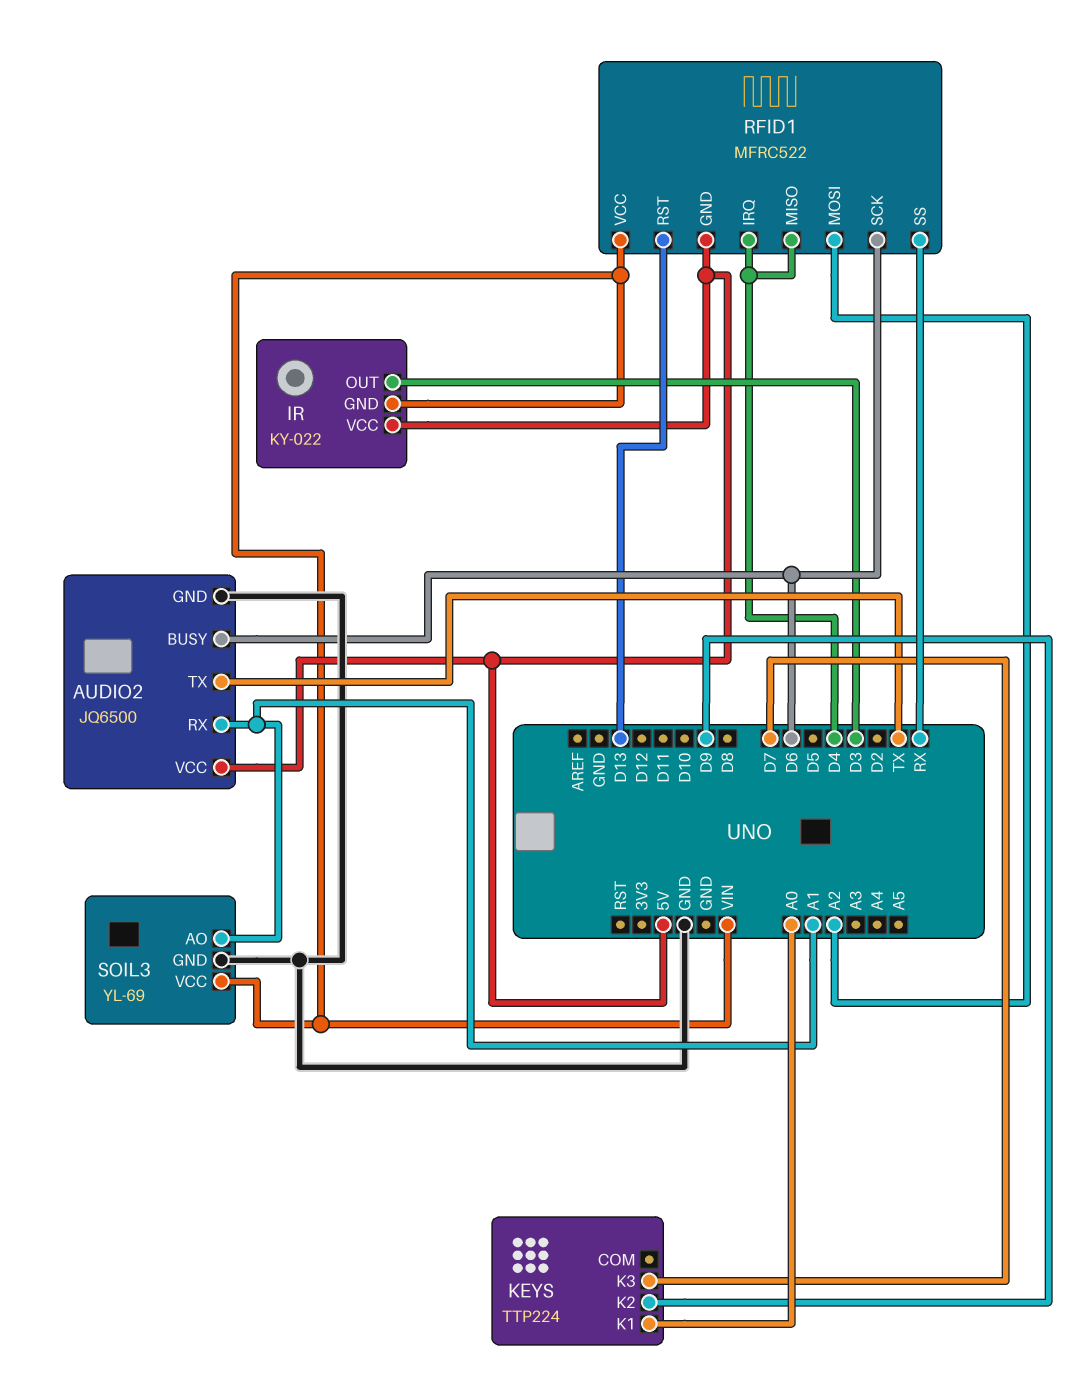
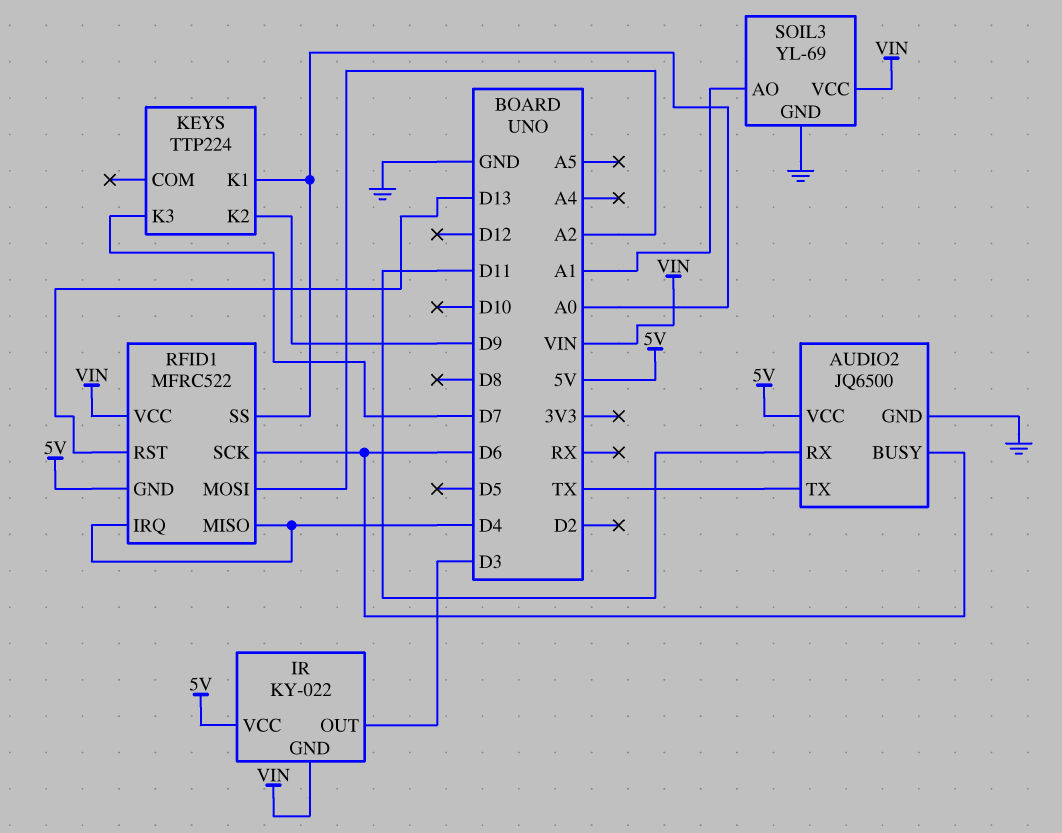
AUDIO2 pin RX: A1 -> D11
RFID1 pin SS: RX -> A0

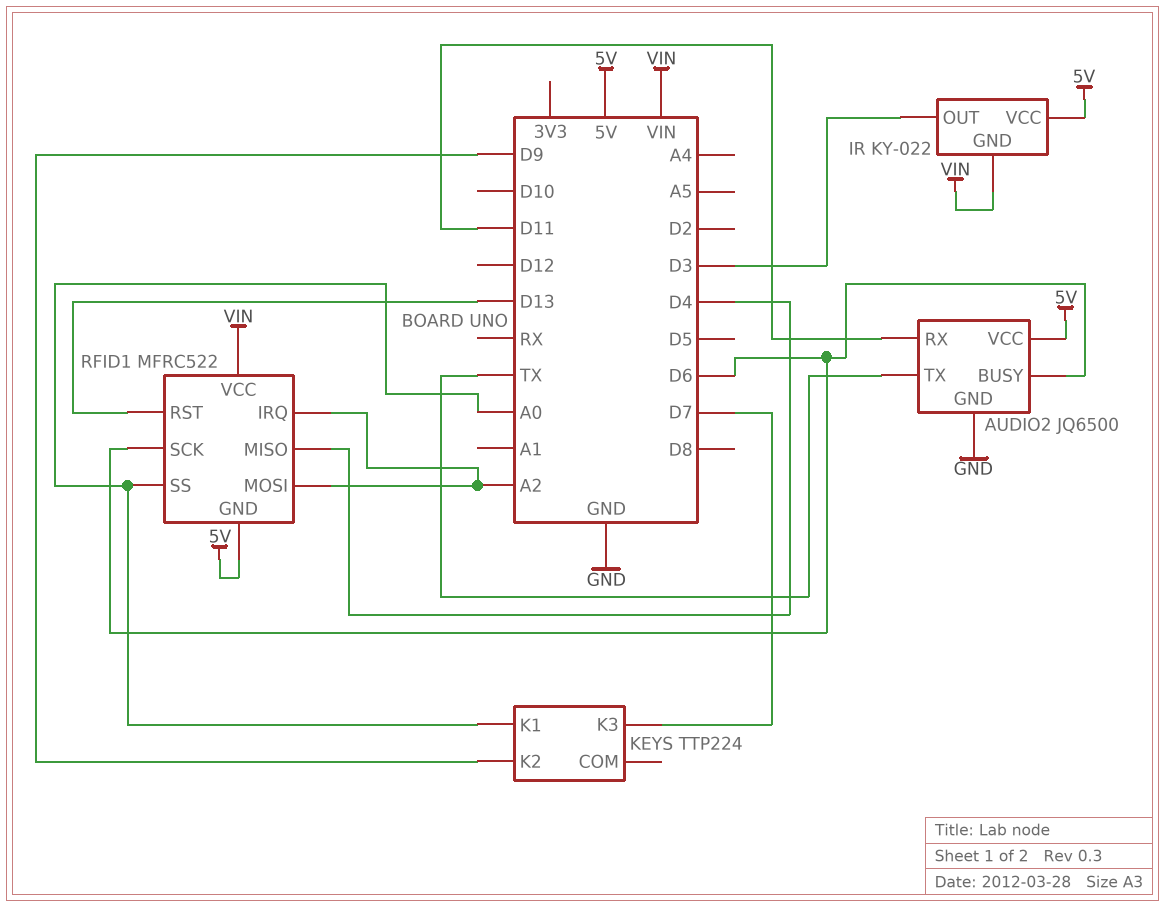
RFID1 pin IRQ: D4 -> A2
SOIL3: YL-69 -> none
SOIL3 pin AO: A1 -> none
SOIL3 pin GND: GND -> none
SOIL3 pin VCC: VIN -> none

